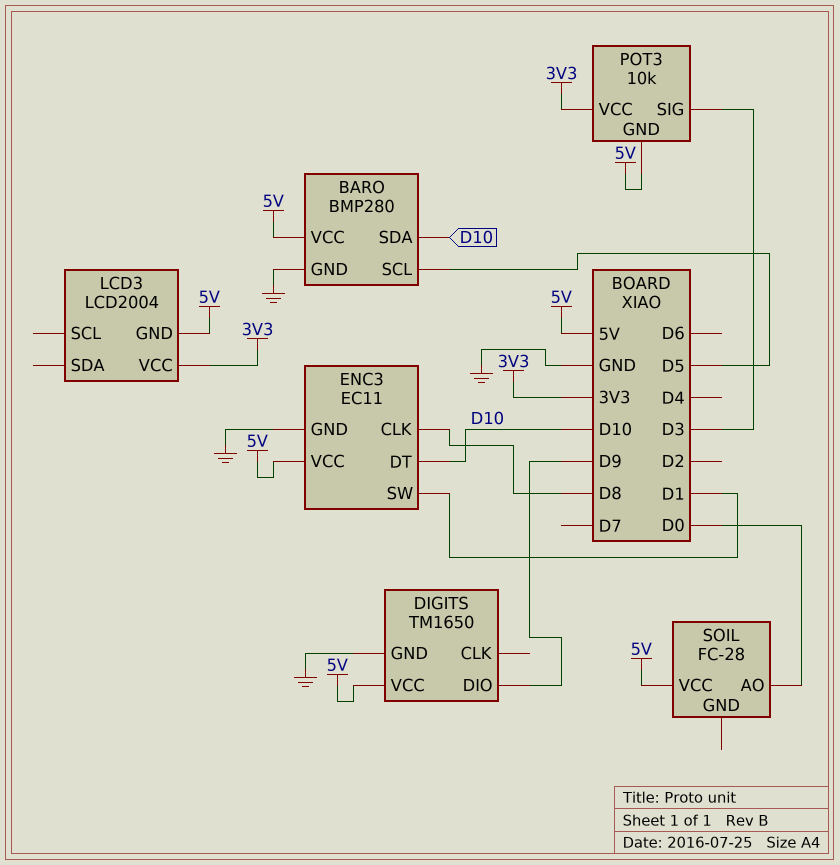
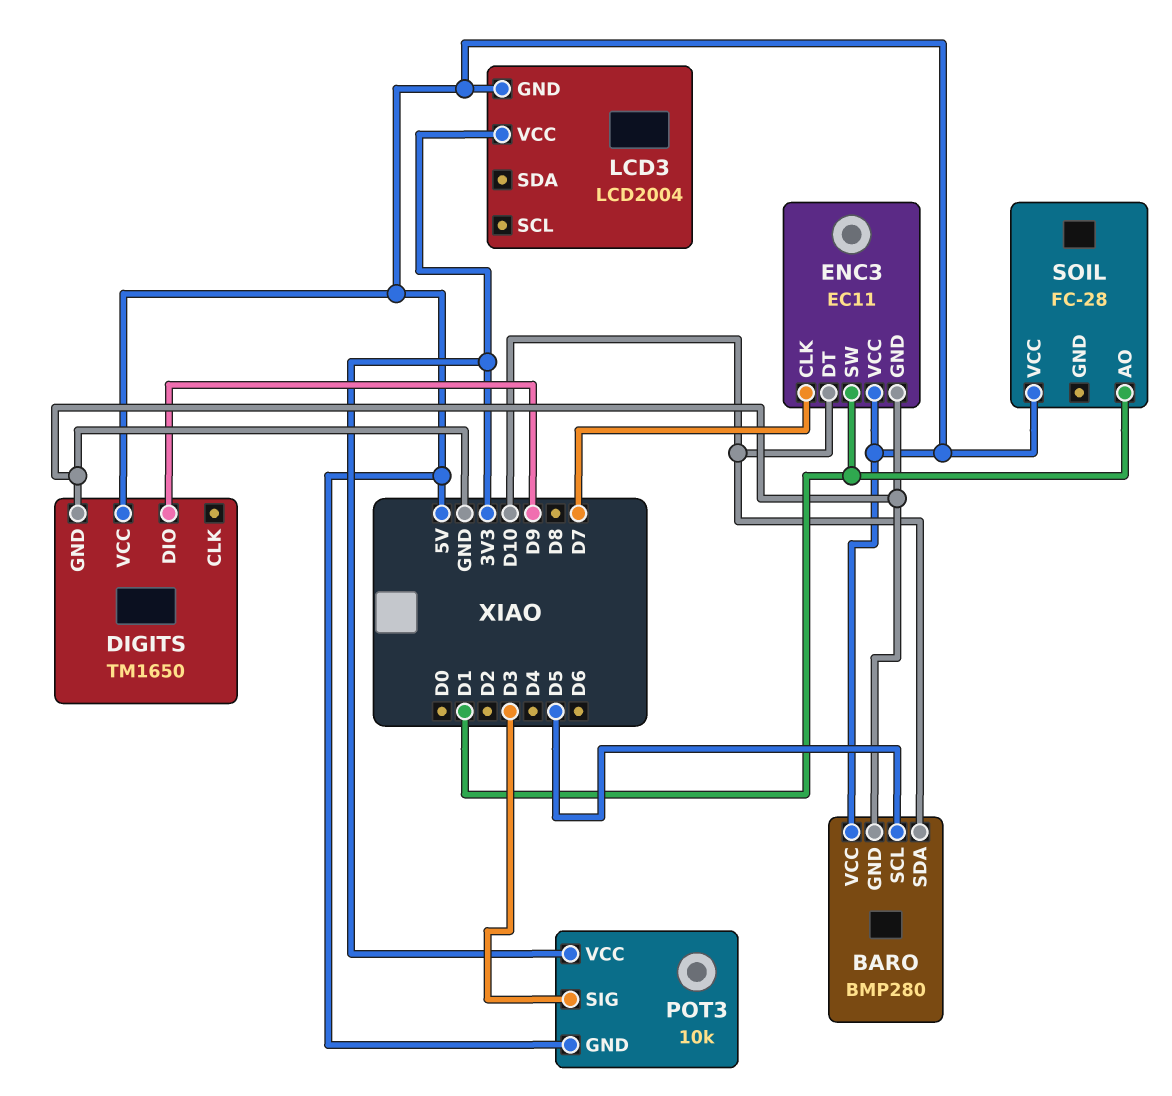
ENC3 pin CLK: D8 -> D7
SOIL pin AO: D0 -> D1

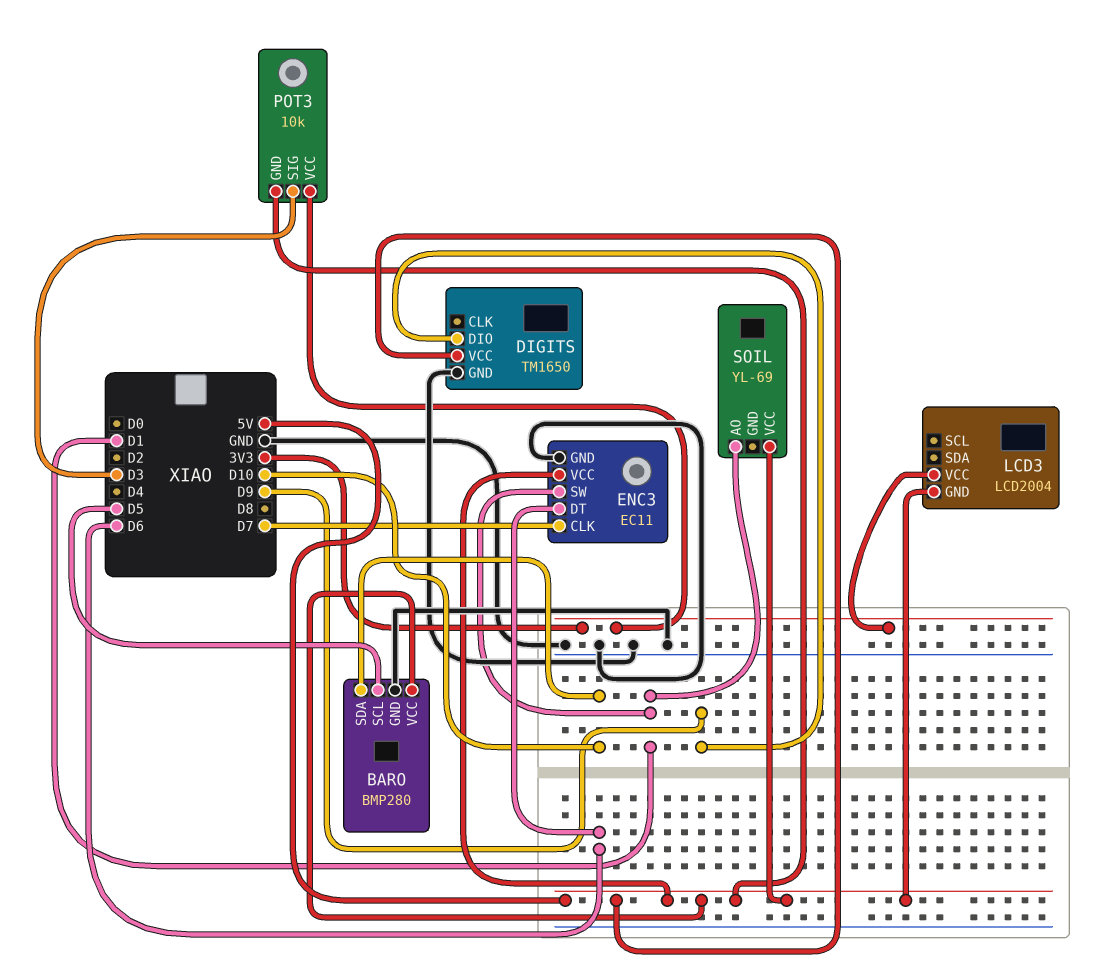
ENC3 pin DT: D10 -> D6
SOIL: FC-28 -> YL-69

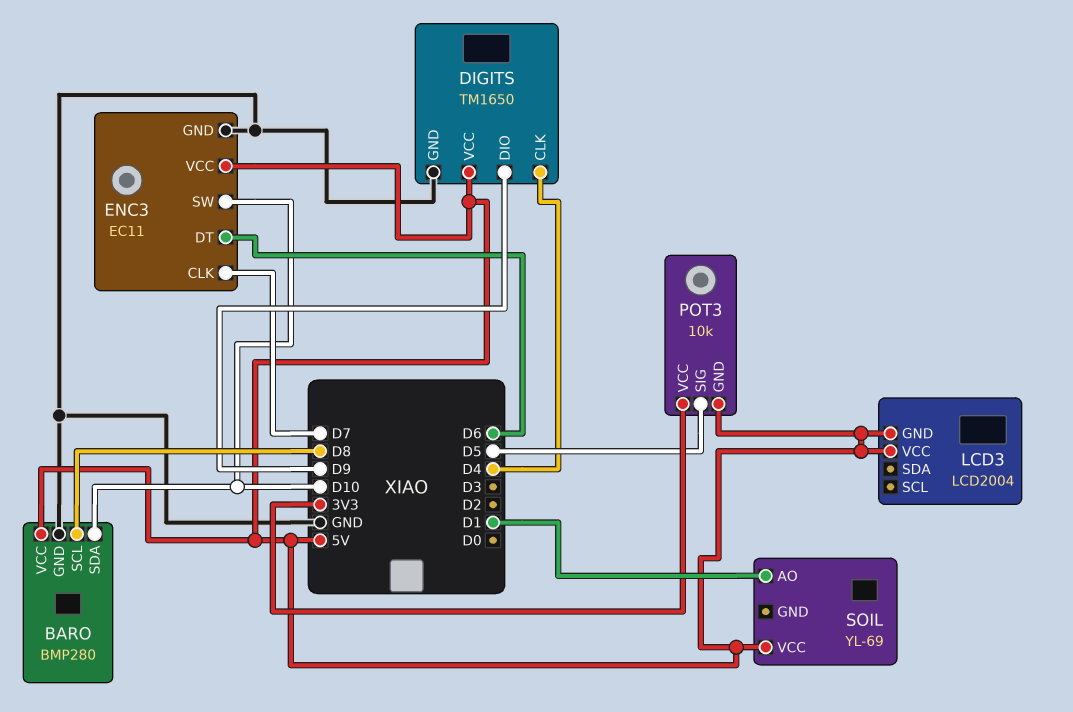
BARO pin SCL: D5 -> D8
DIGITS pin CLK: none -> D4
ENC3 pin SW: D1 -> D10
LCD3 pin VCC: 3V3 -> 5V
POT3 pin SIG: D3 -> D5

